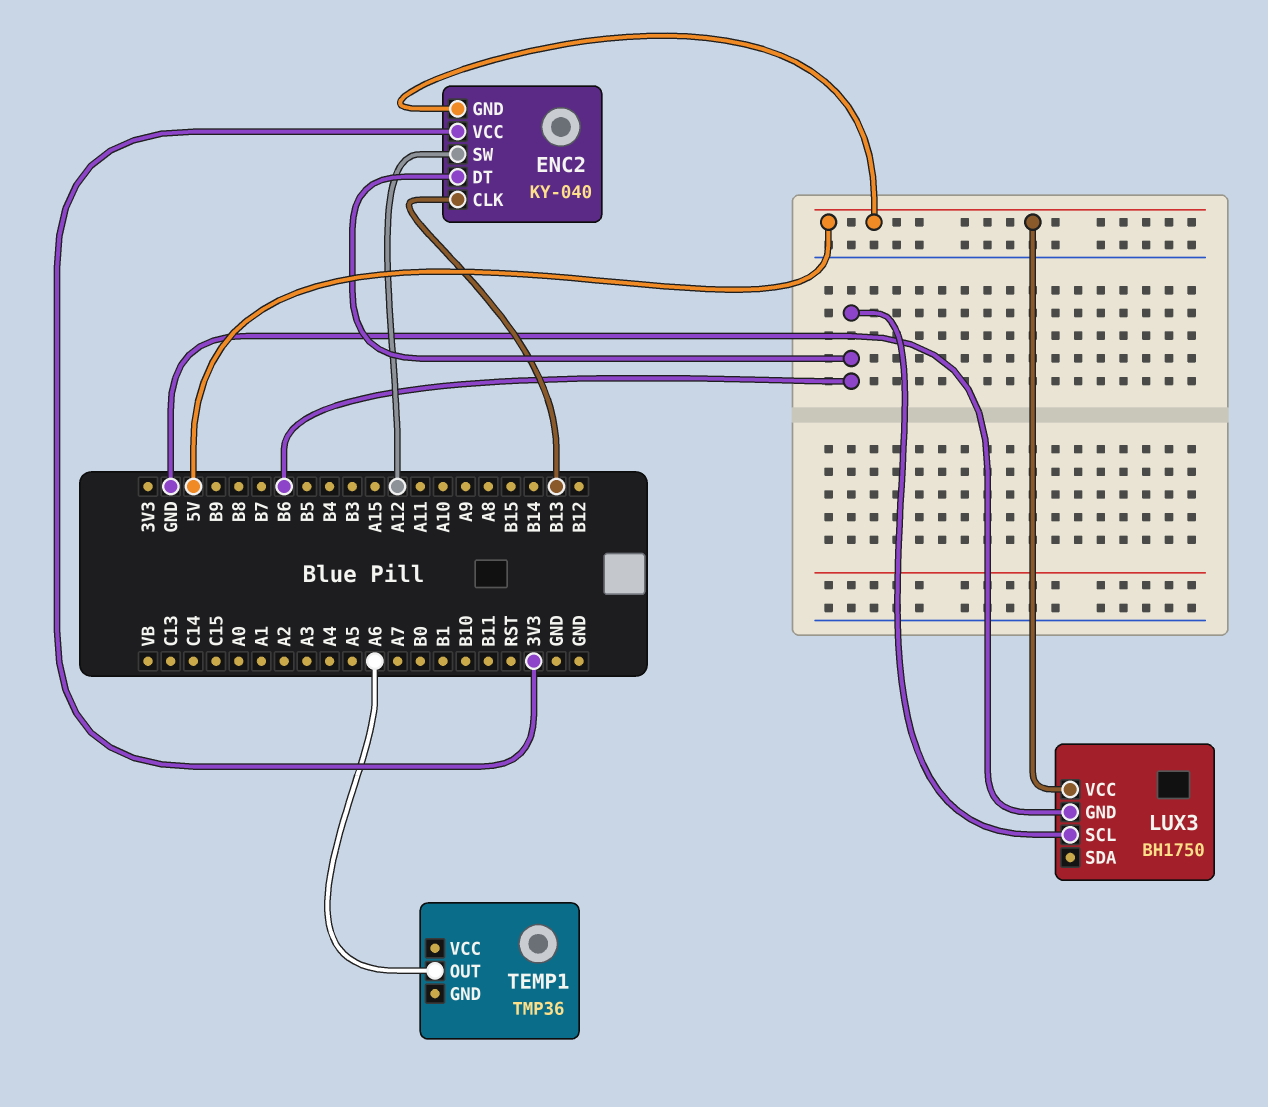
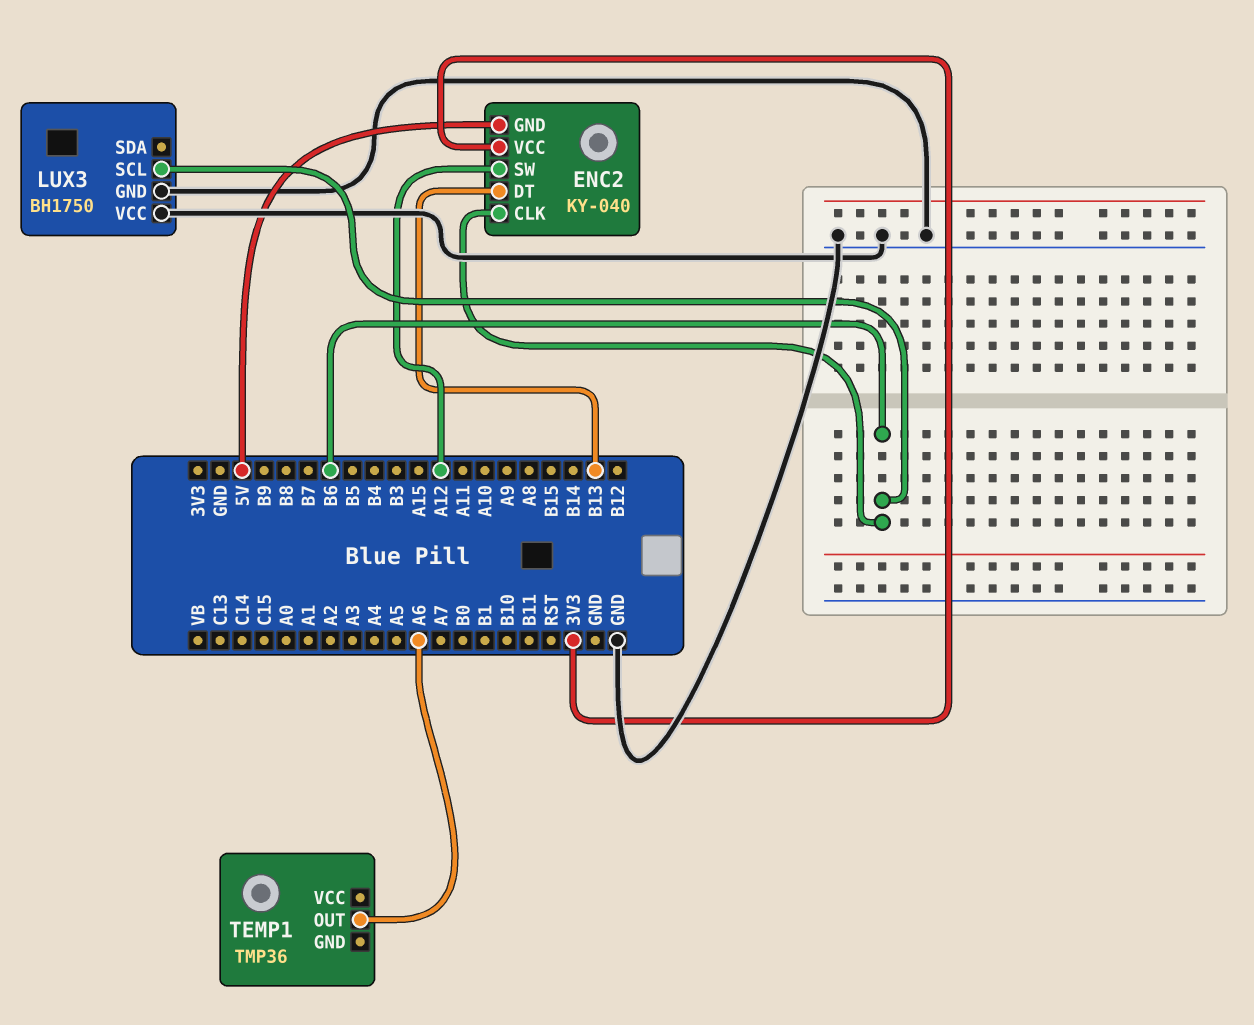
ENC2 pin CLK: B13 -> B6
ENC2 pin DT: B6 -> B13
LUX3 pin VCC: 5V -> GND

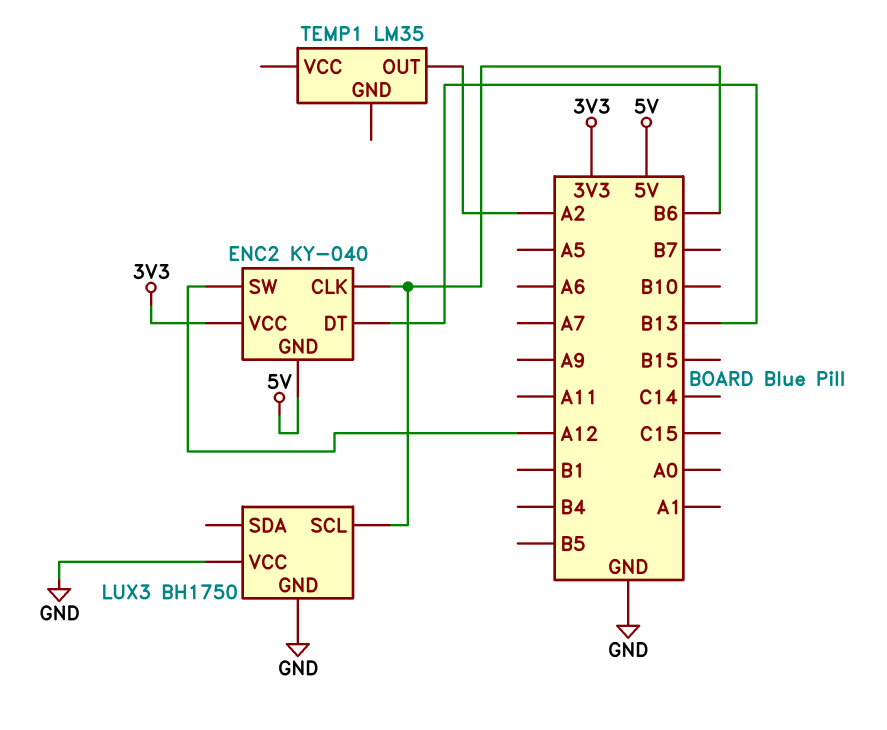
TEMP1: TMP36 -> LM35
TEMP1 pin OUT: A6 -> A2

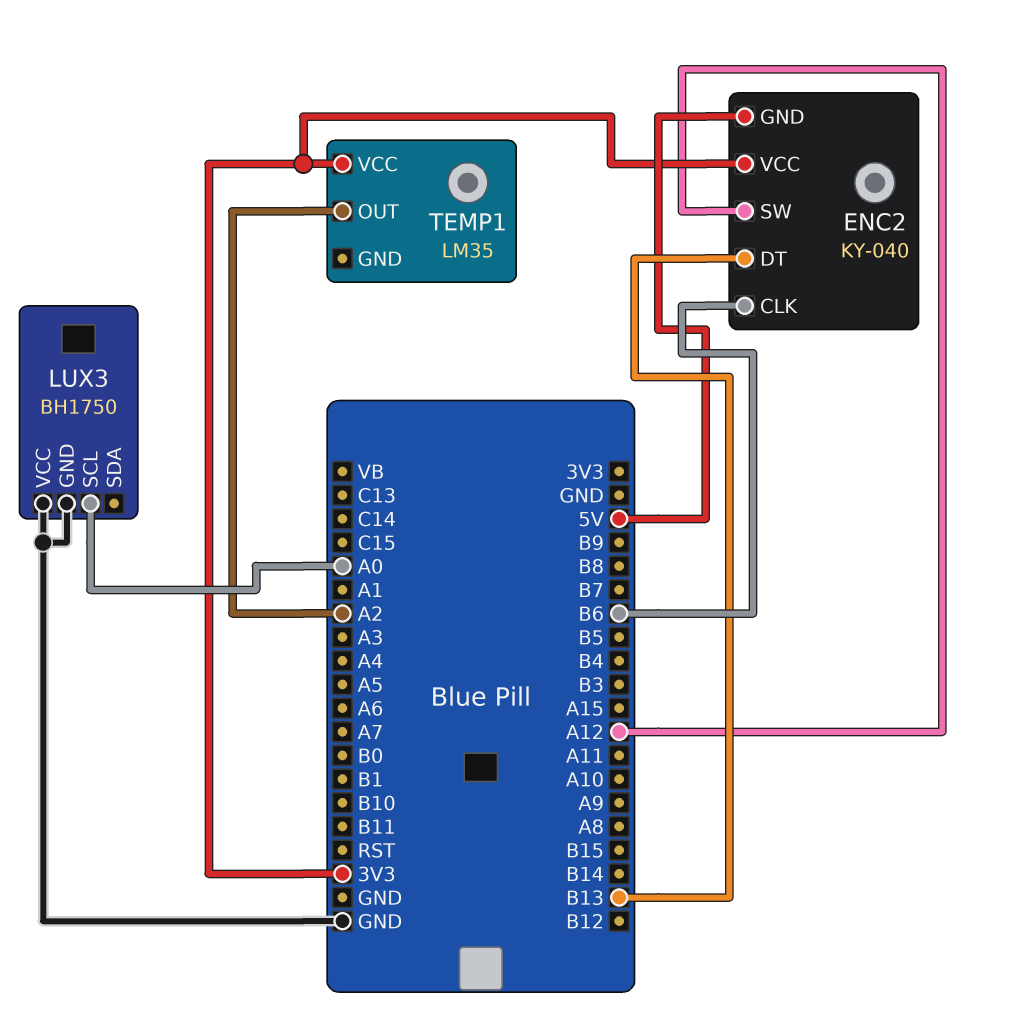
LUX3 pin SCL: B6 -> A0
TEMP1 pin VCC: none -> 3V3

